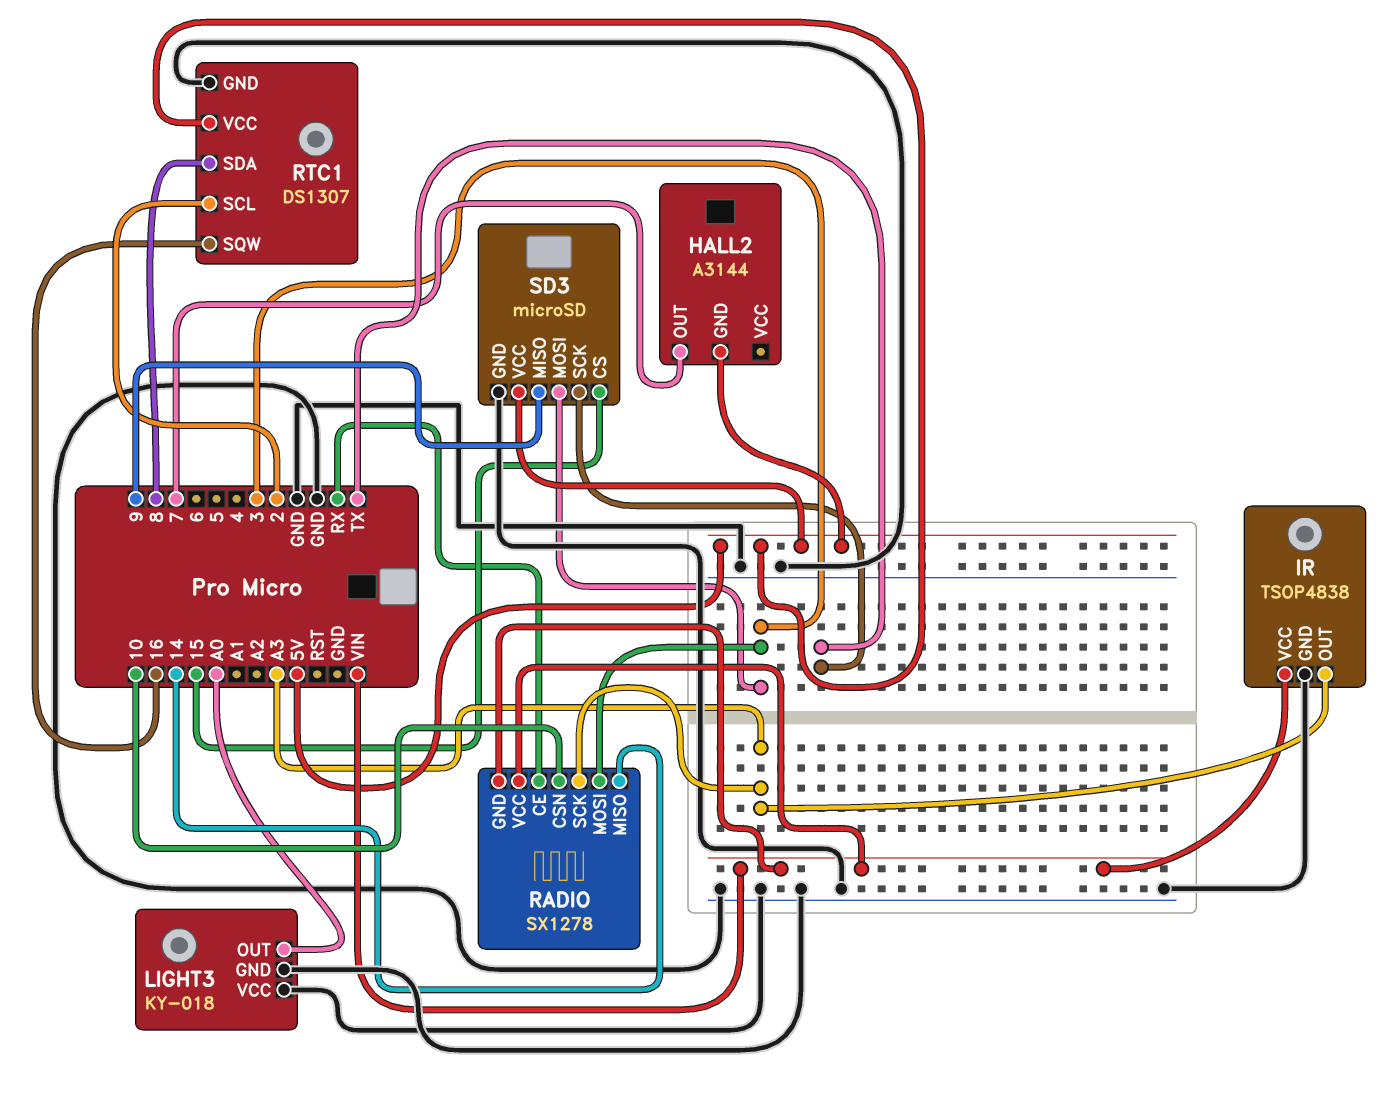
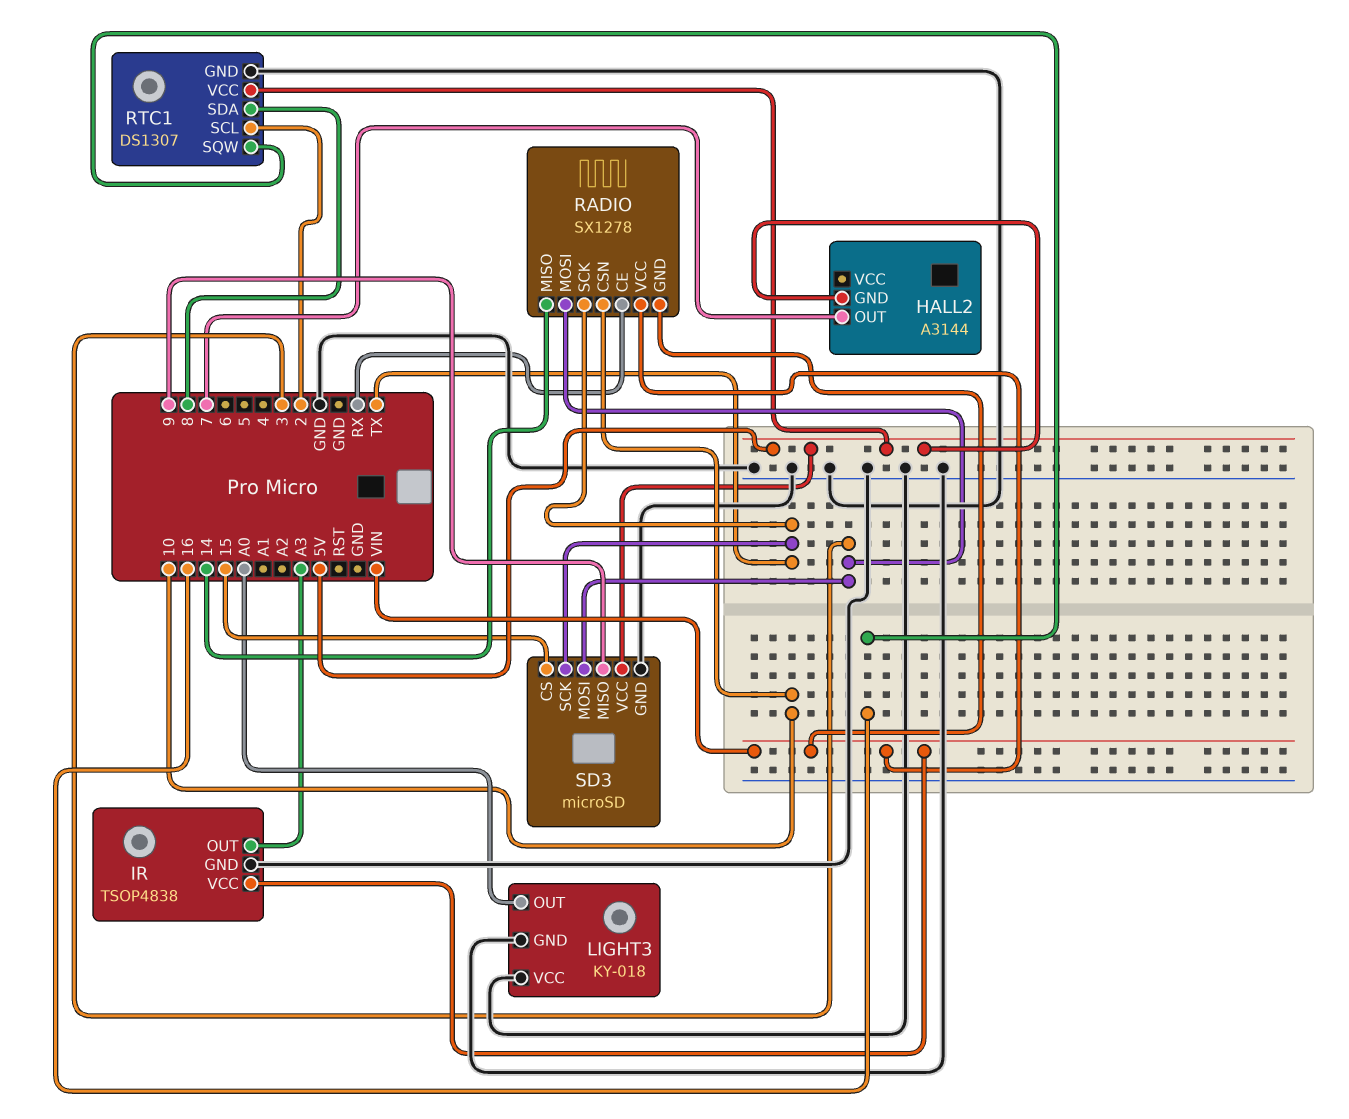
RADIO pin SCK: A3 -> TX

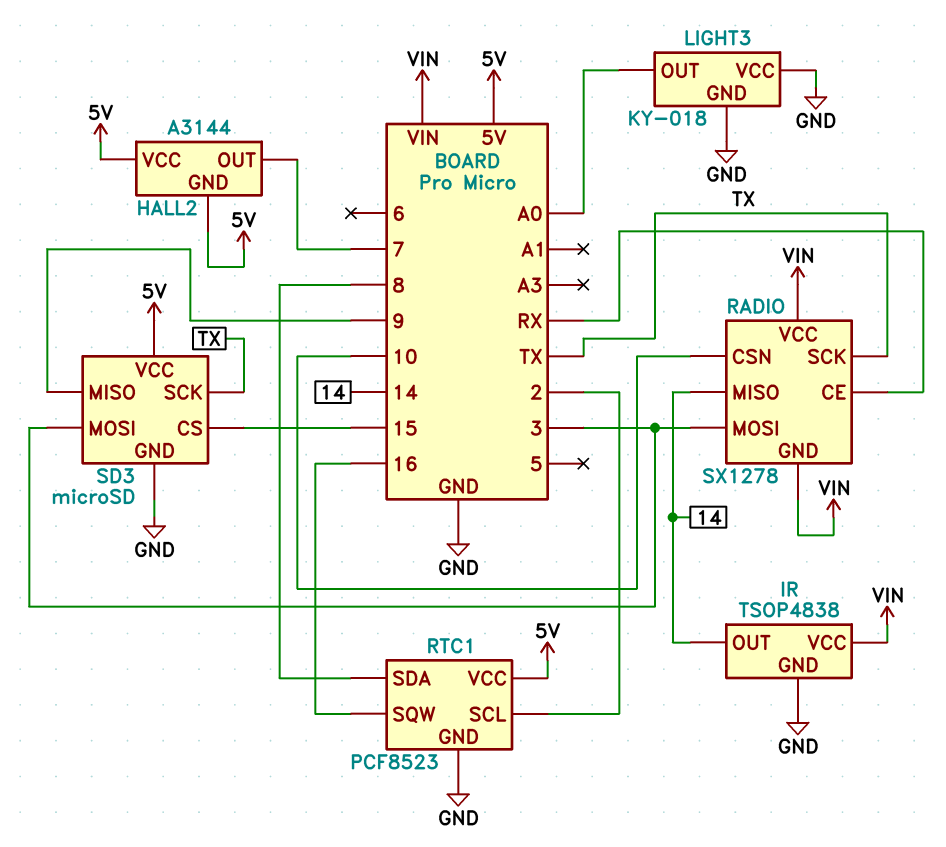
HALL2 pin VCC: none -> 5V
IR pin OUT: A3 -> 14
RTC1: DS1307 -> PCF8523

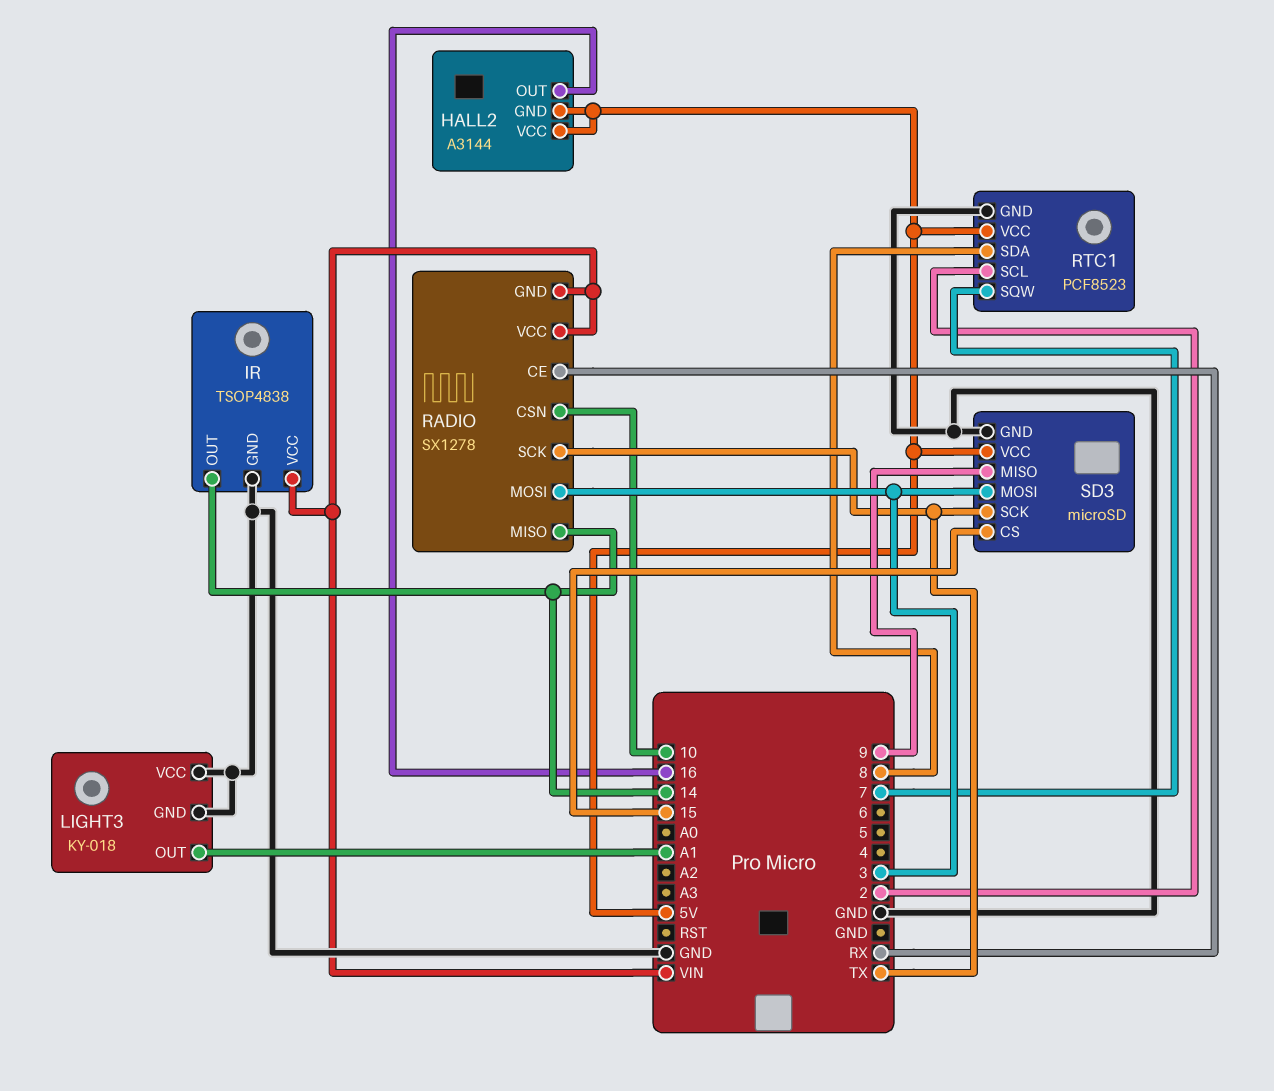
HALL2 pin OUT: 7 -> 16
LIGHT3 pin OUT: A0 -> A1
RTC1 pin SQW: 16 -> 7

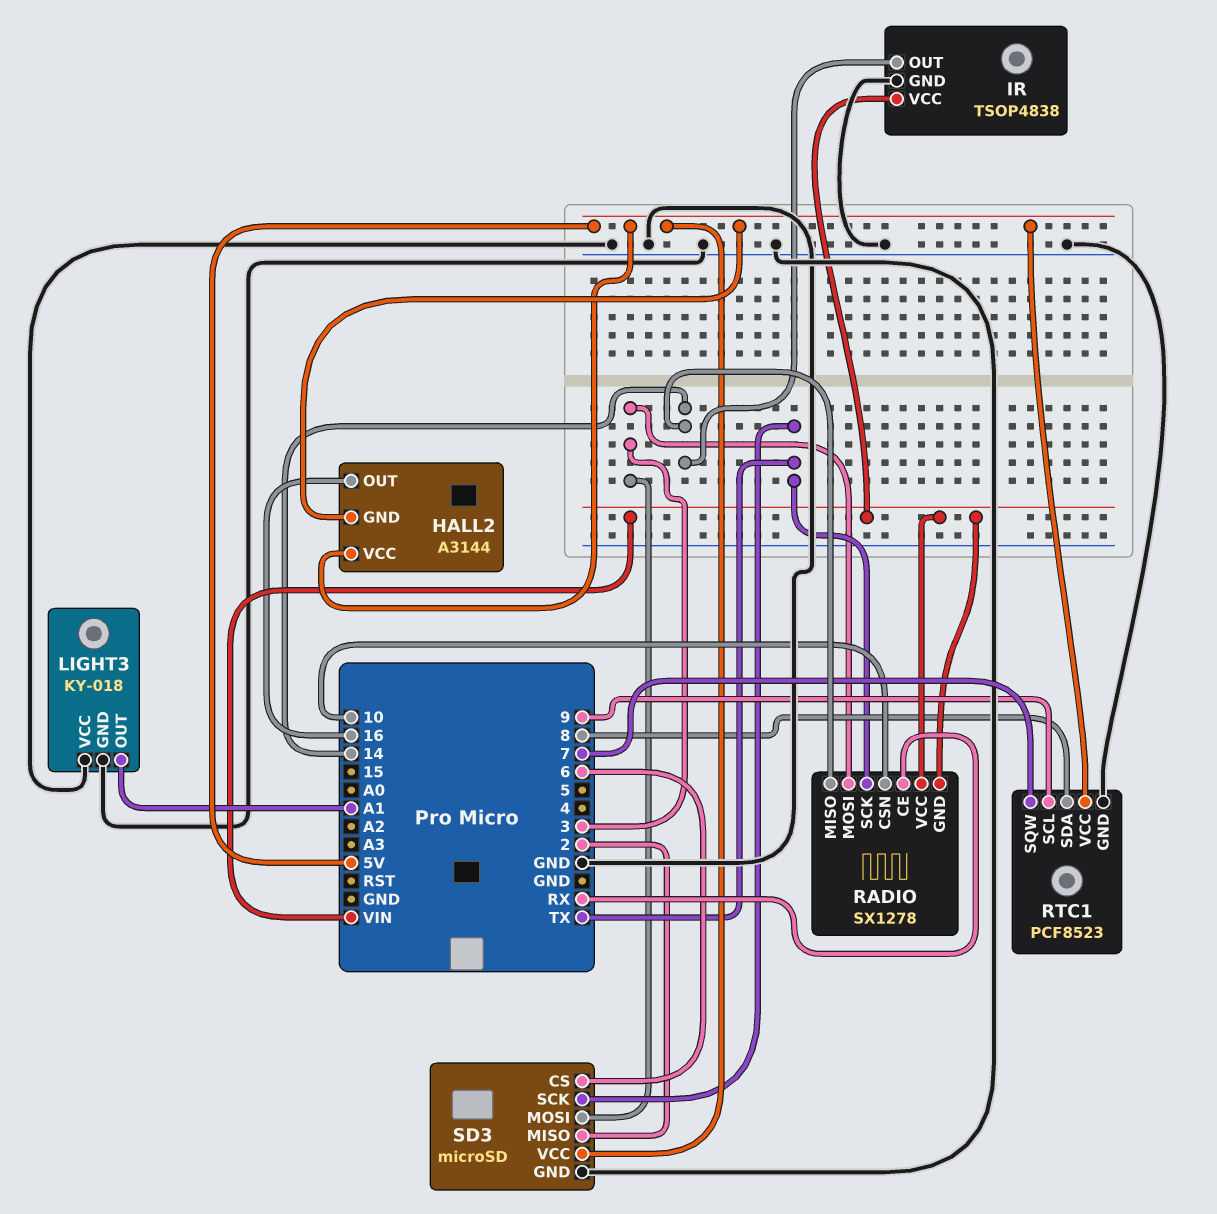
RTC1 pin SCL: 2 -> 9
SD3 pin CS: 15 -> 6
SD3 pin MISO: 9 -> 2

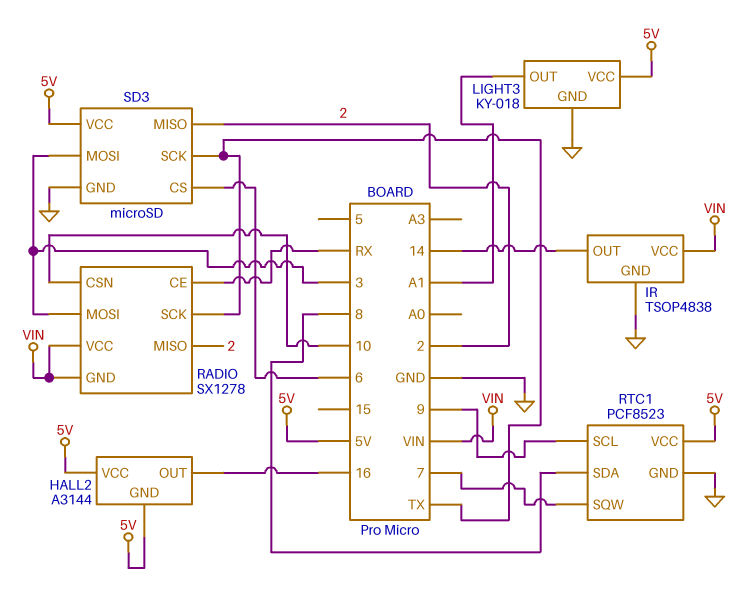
LIGHT3 pin VCC: GND -> 5V
RADIO pin MISO: 14 -> 2

